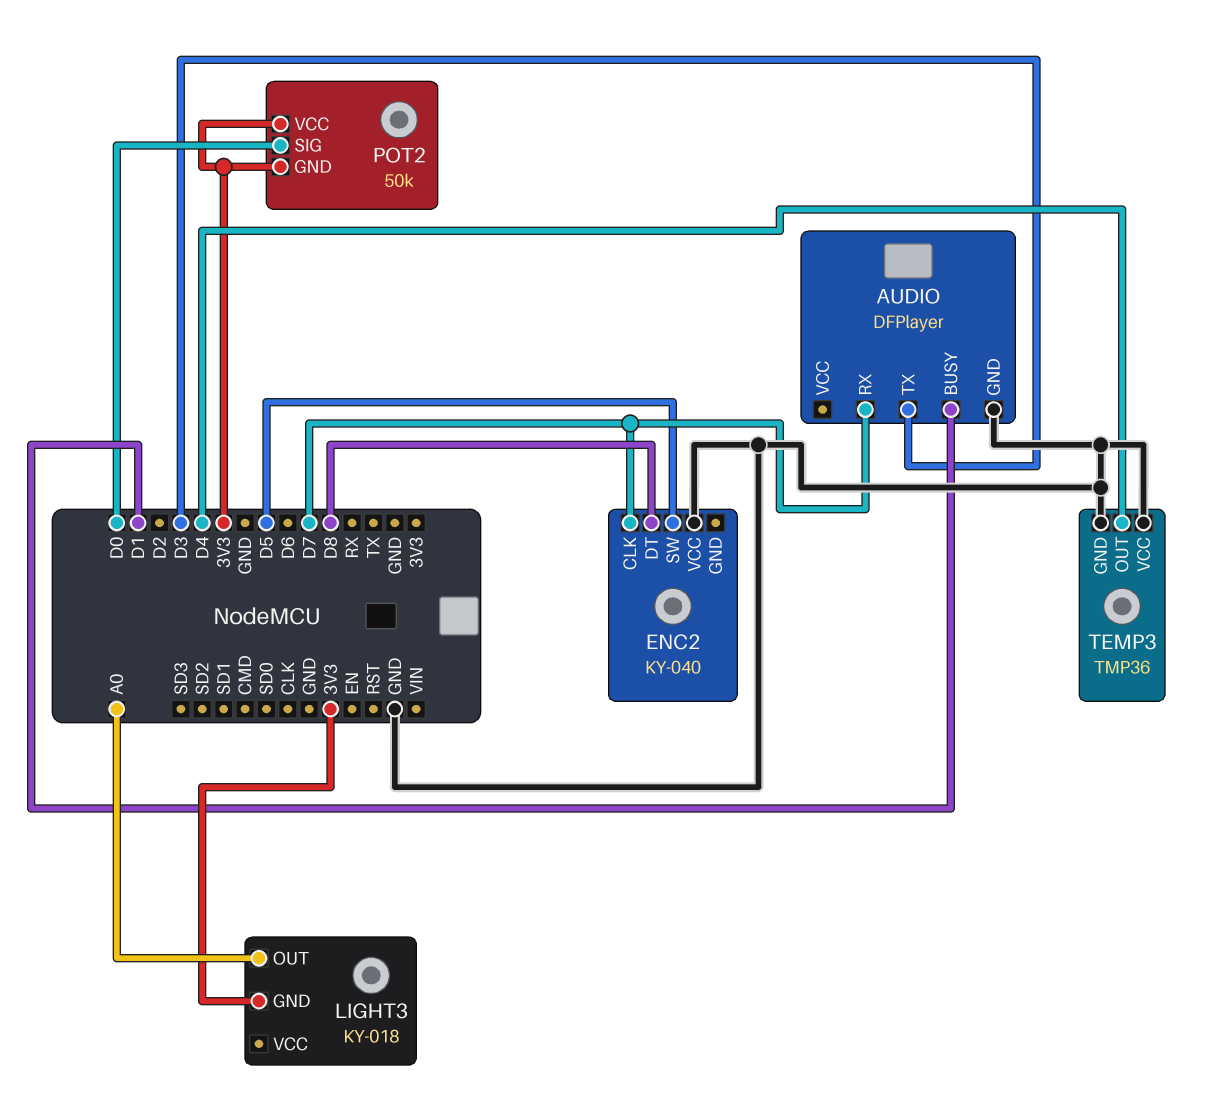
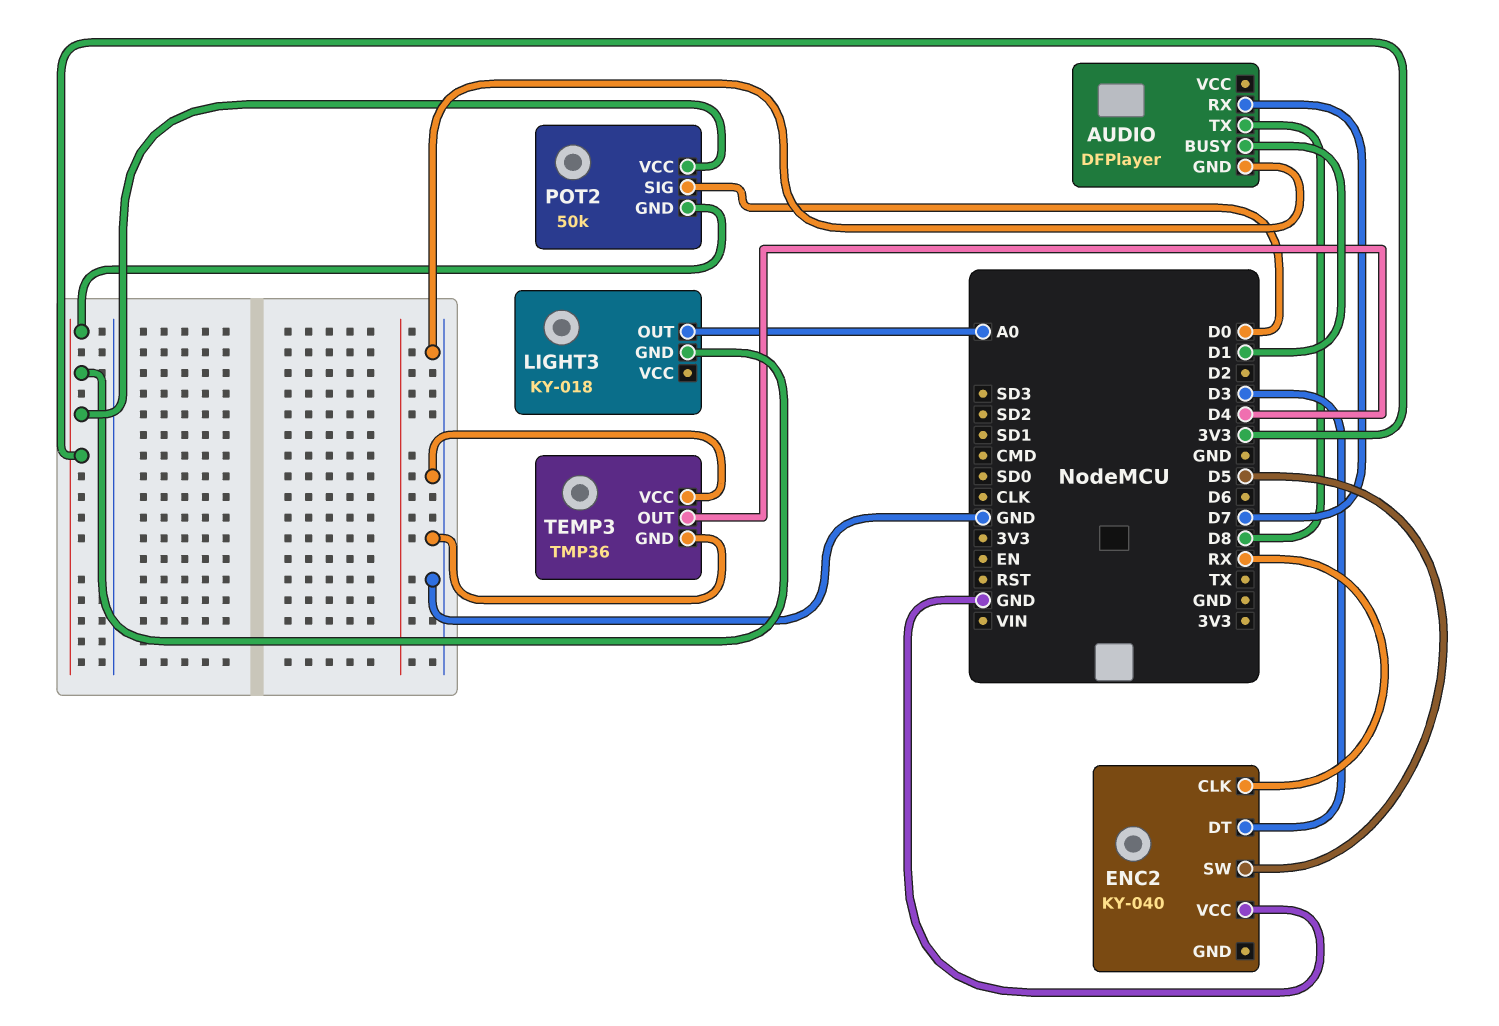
AUDIO pin TX: D3 -> D8
ENC2 pin CLK: D7 -> RX
ENC2 pin DT: D8 -> D3

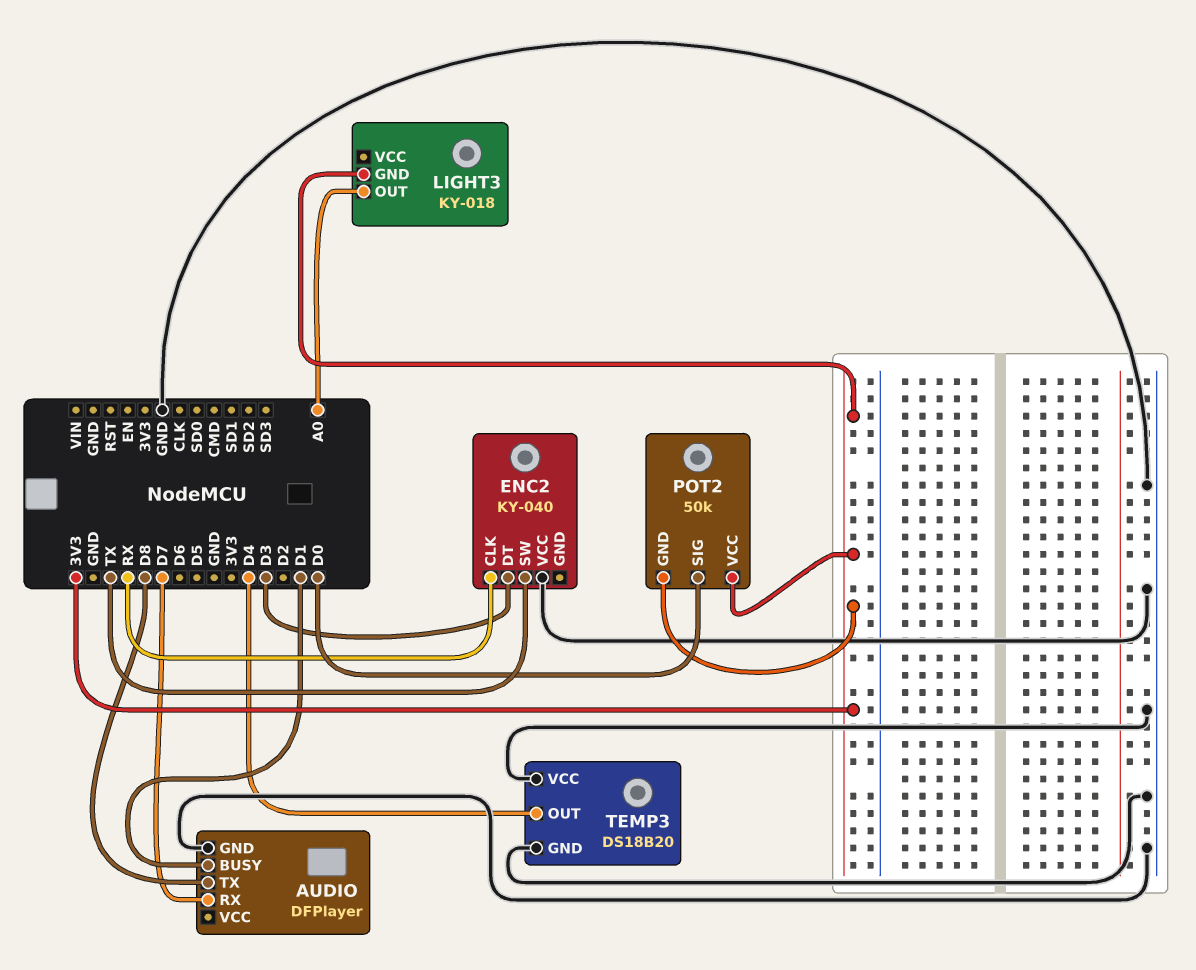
ENC2 pin SW: D5 -> TX
TEMP3: TMP36 -> DS18B20

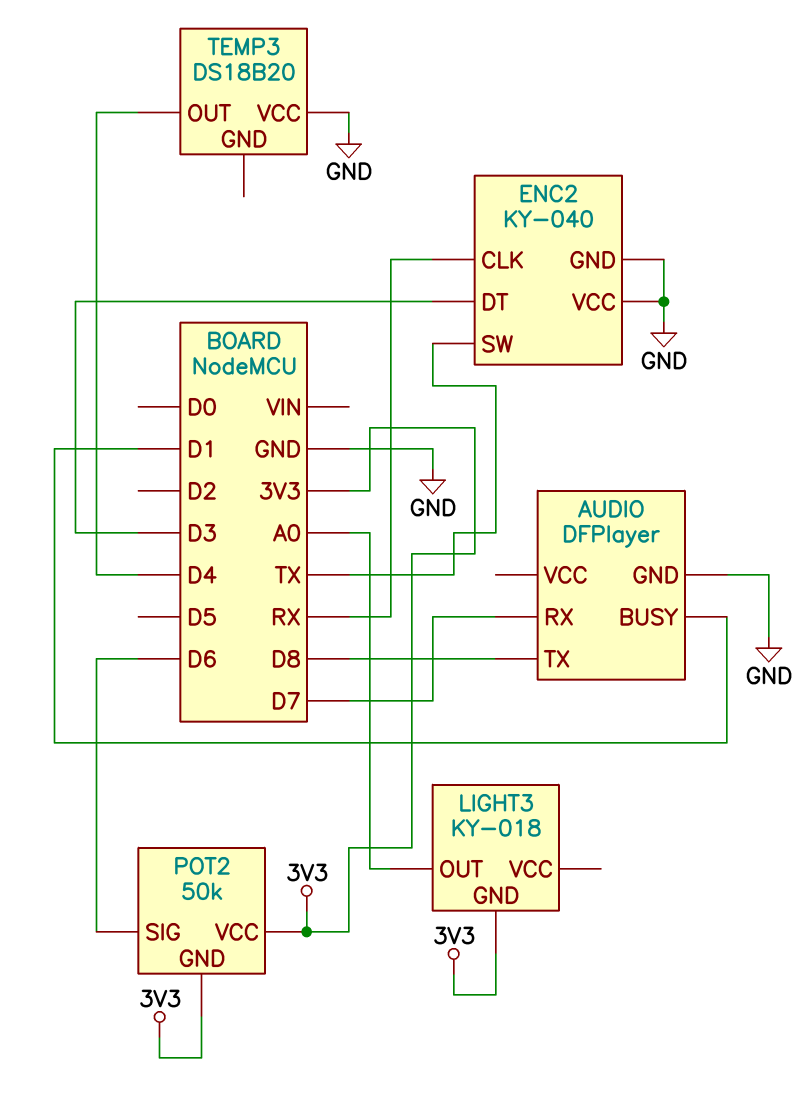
ENC2 pin GND: none -> GND
POT2 pin SIG: D0 -> D6
TEMP3 pin GND: GND -> none

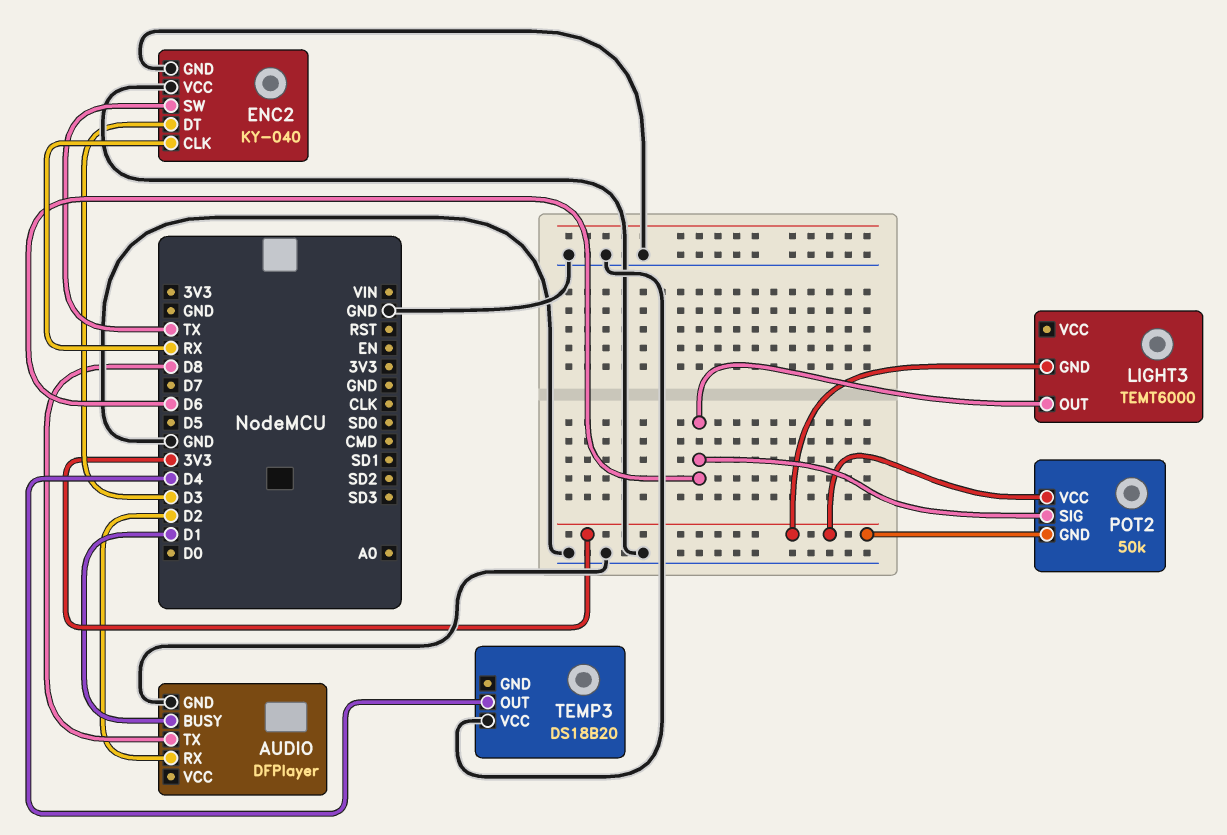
AUDIO pin RX: D7 -> D2
LIGHT3: KY-018 -> TEMT6000
LIGHT3 pin OUT: A0 -> D6

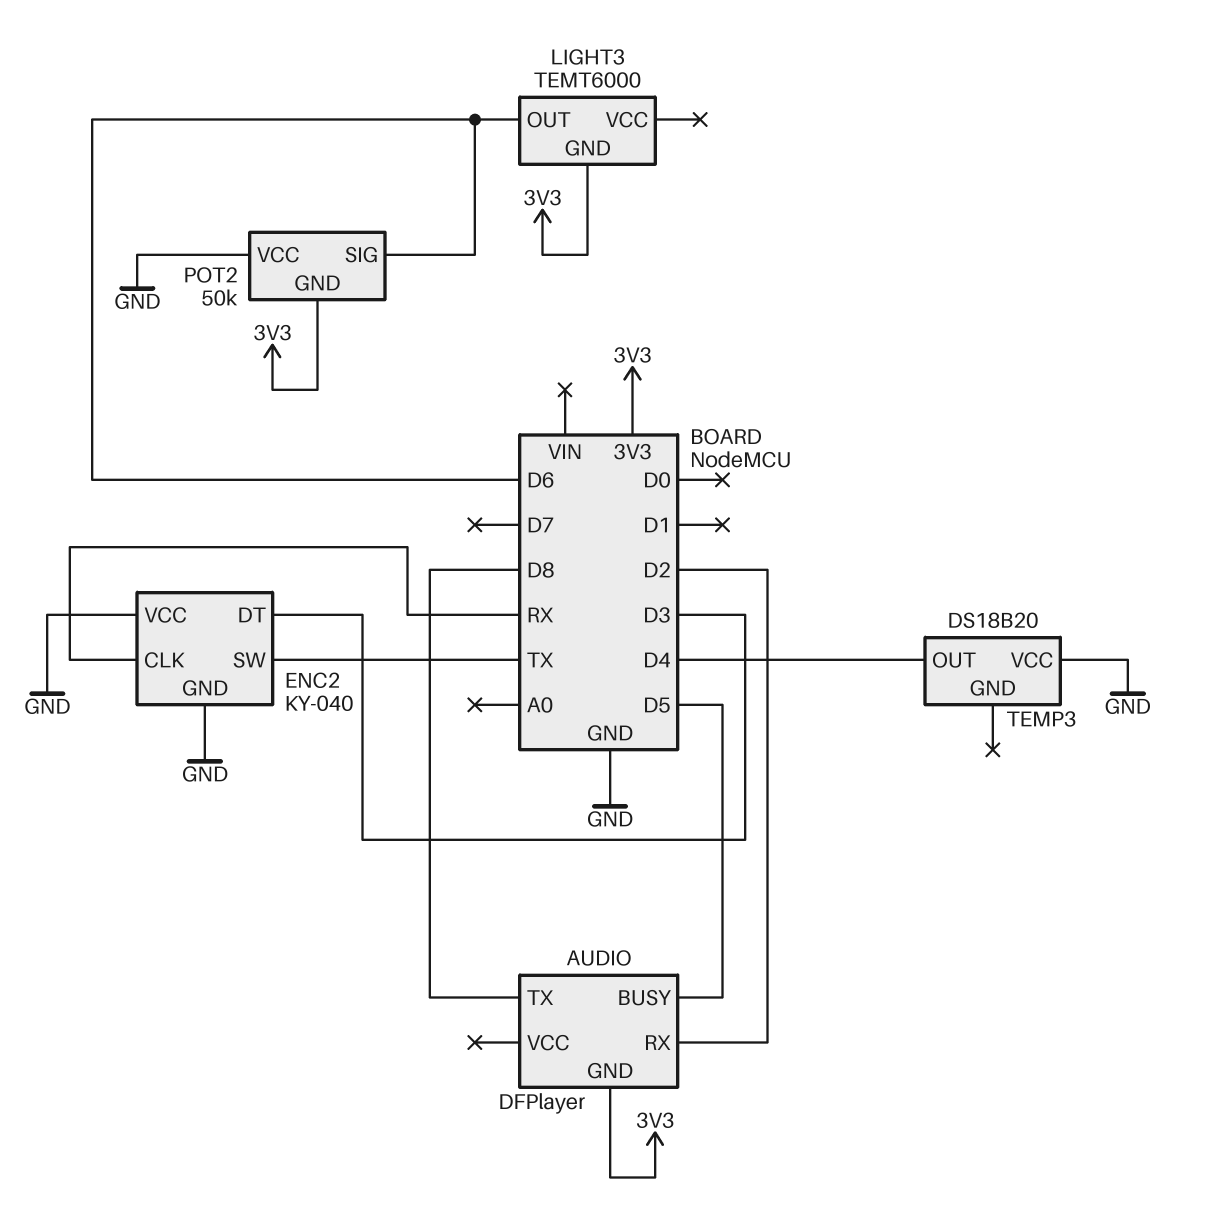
AUDIO pin BUSY: D1 -> D5
AUDIO pin GND: GND -> 3V3
POT2 pin VCC: 3V3 -> GND

